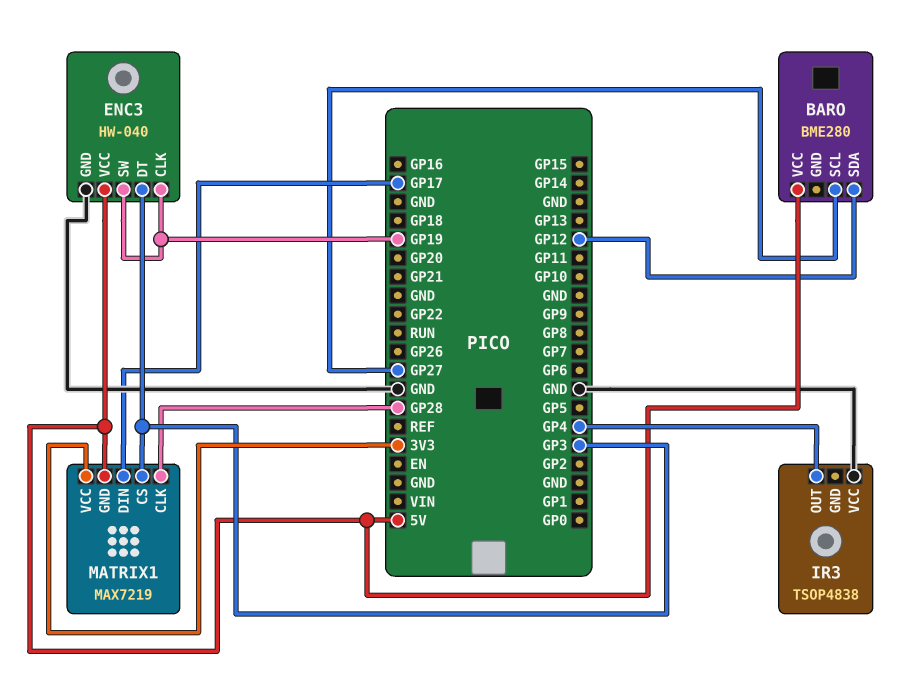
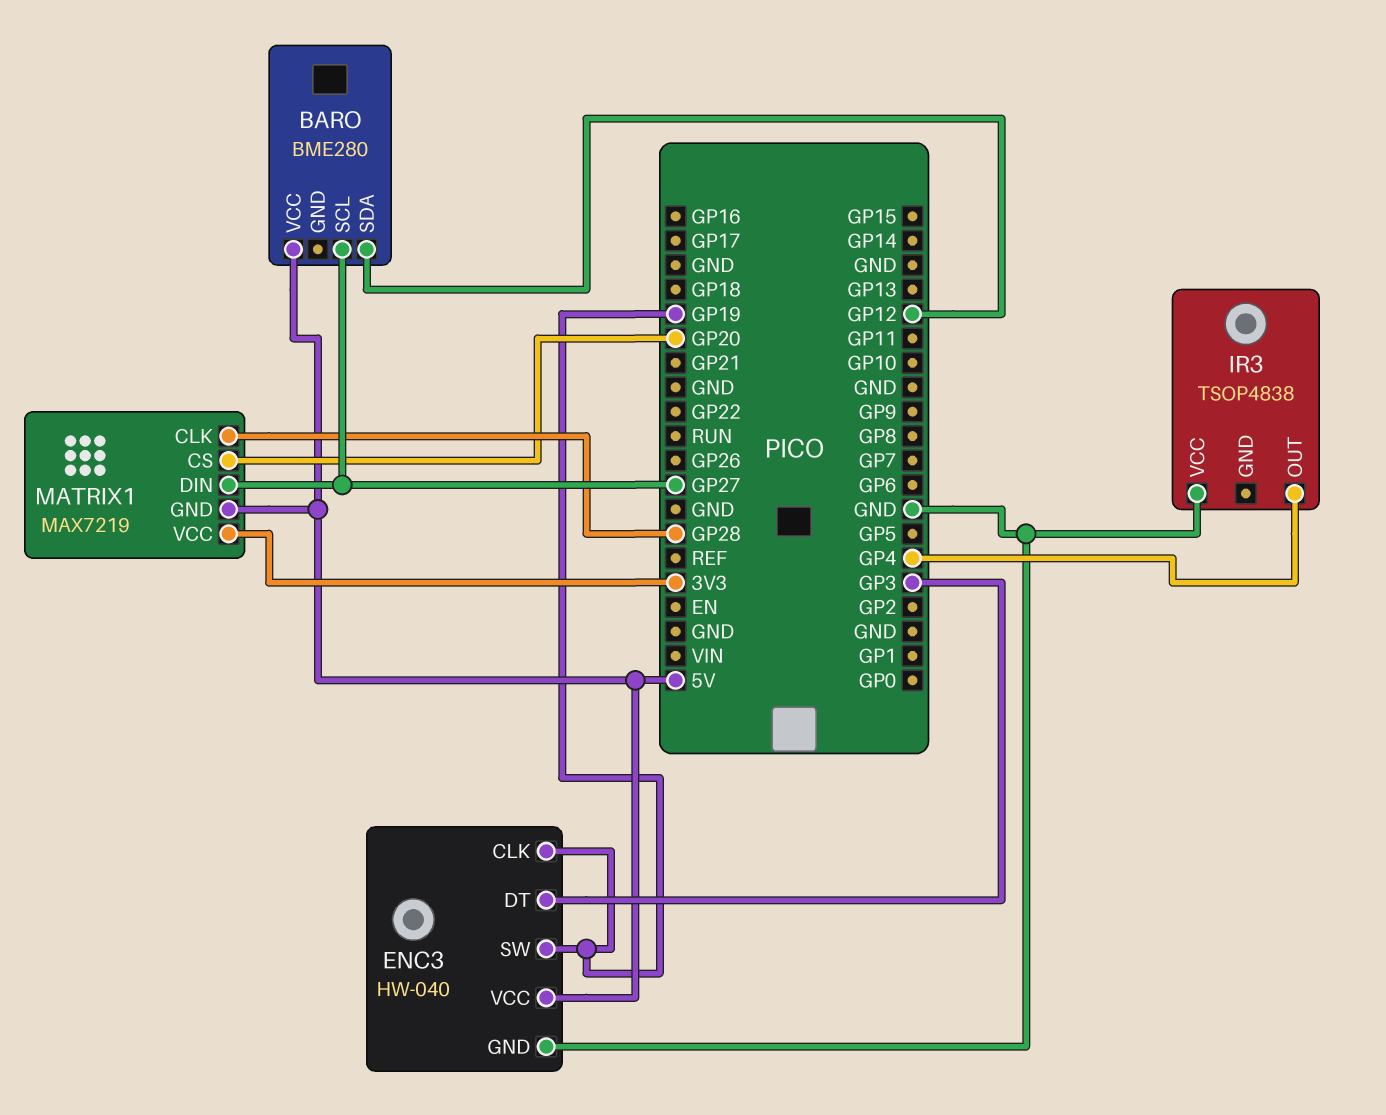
MATRIX1 pin CS: GP3 -> GP20
MATRIX1 pin DIN: GP17 -> GP27

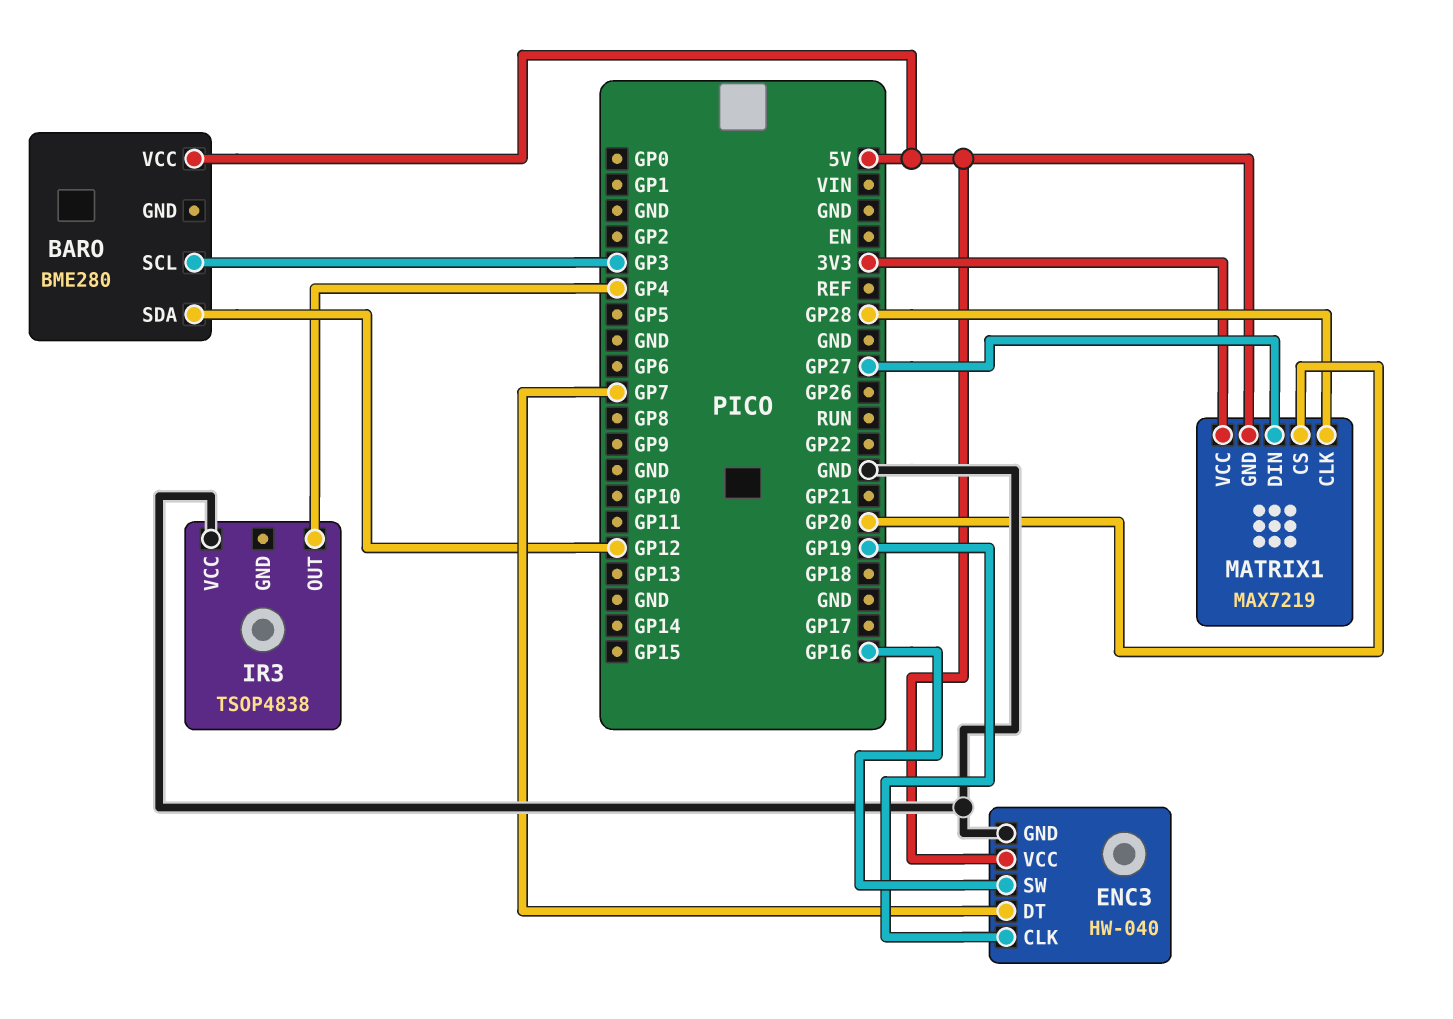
BARO pin SCL: GP27 -> GP3
ENC3 pin DT: GP3 -> GP7
ENC3 pin SW: GP19 -> GP16

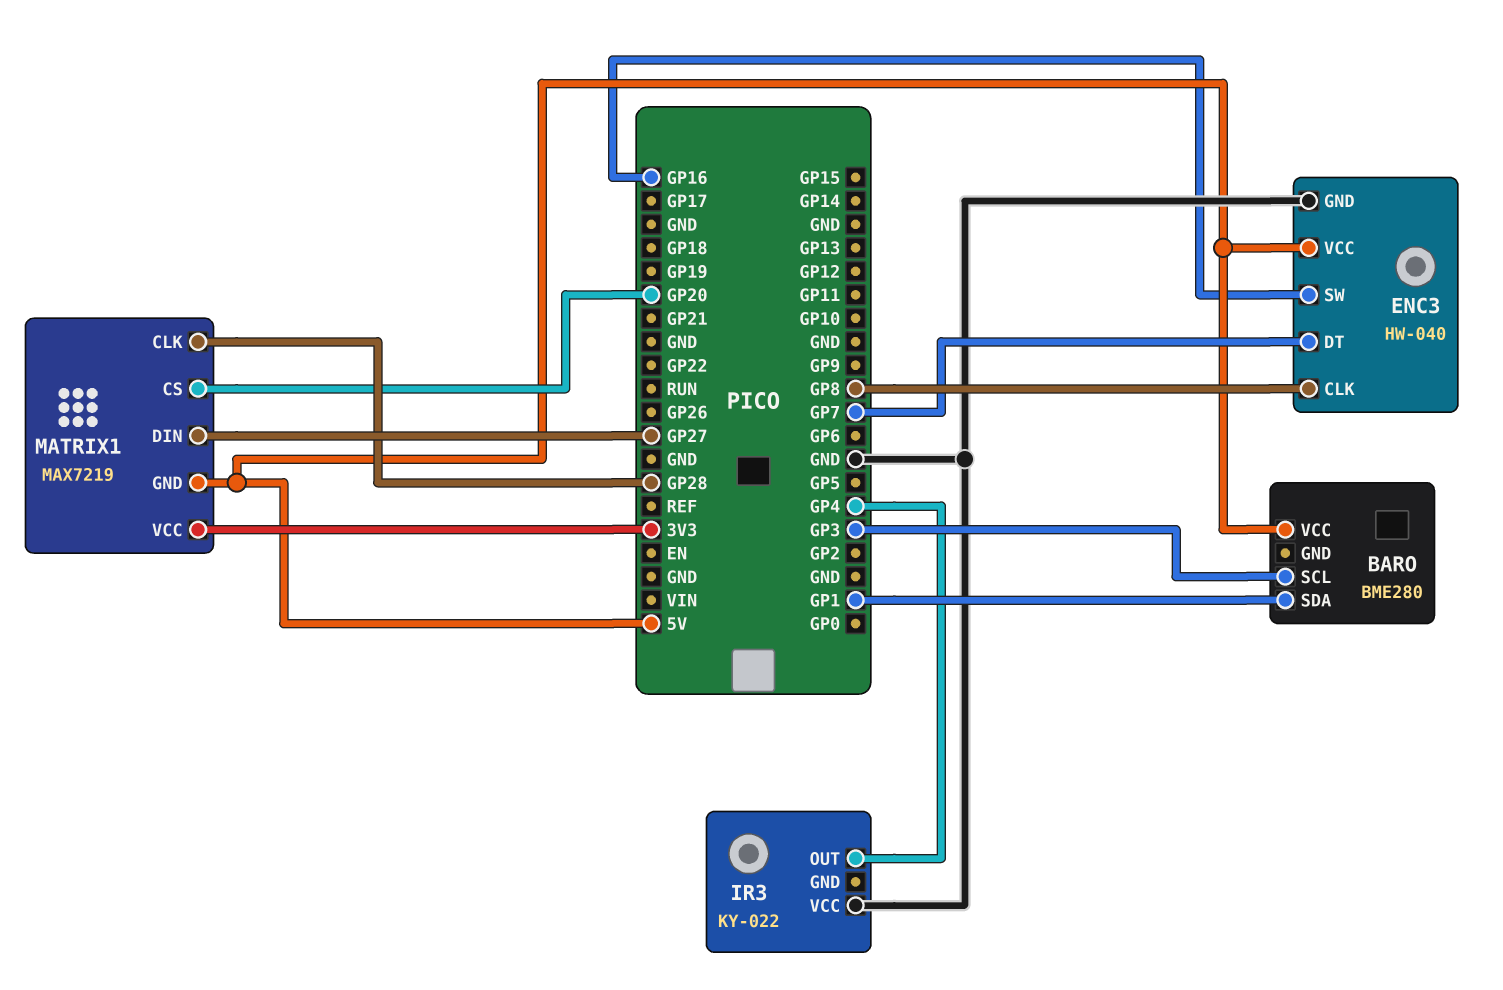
BARO pin SDA: GP12 -> GP1
ENC3 pin CLK: GP19 -> GP8
IR3: TSOP4838 -> KY-022

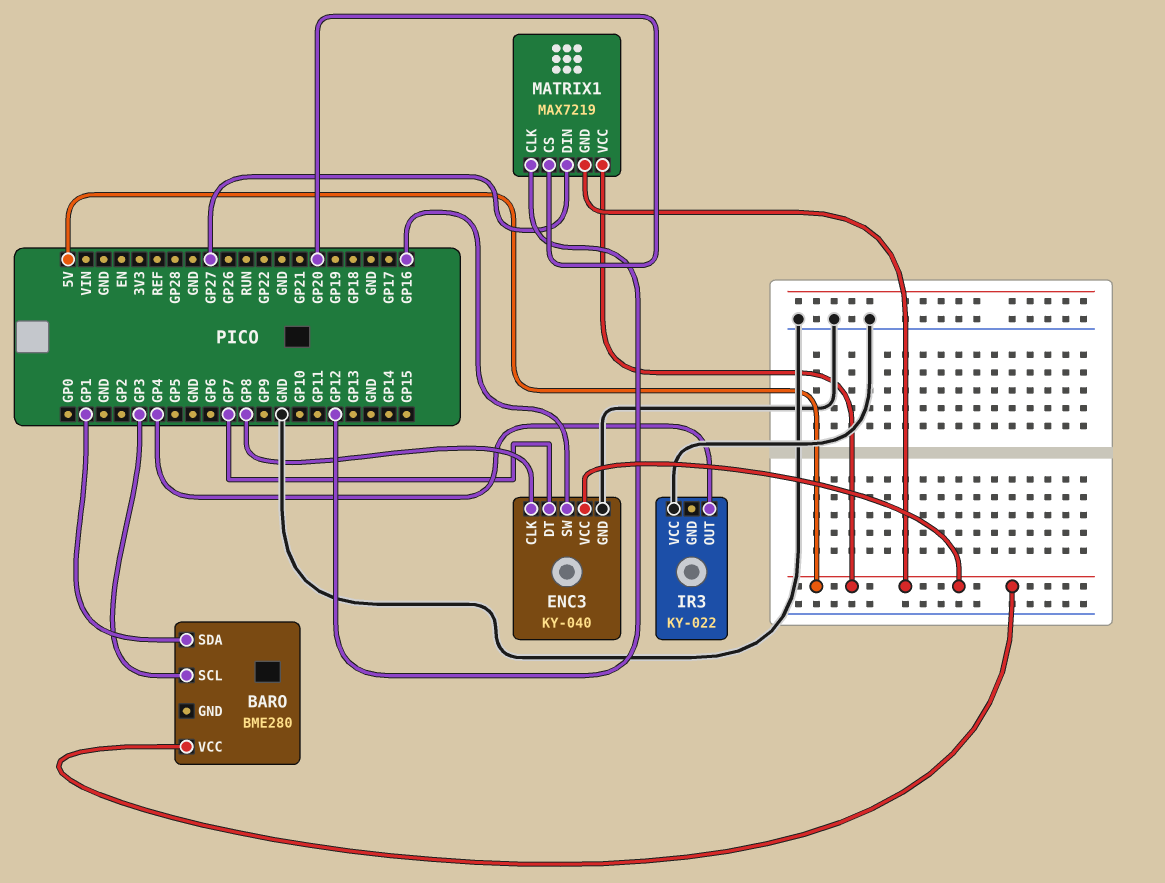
ENC3: HW-040 -> KY-040
MATRIX1 pin CLK: GP28 -> GP12
MATRIX1 pin VCC: 3V3 -> 5V

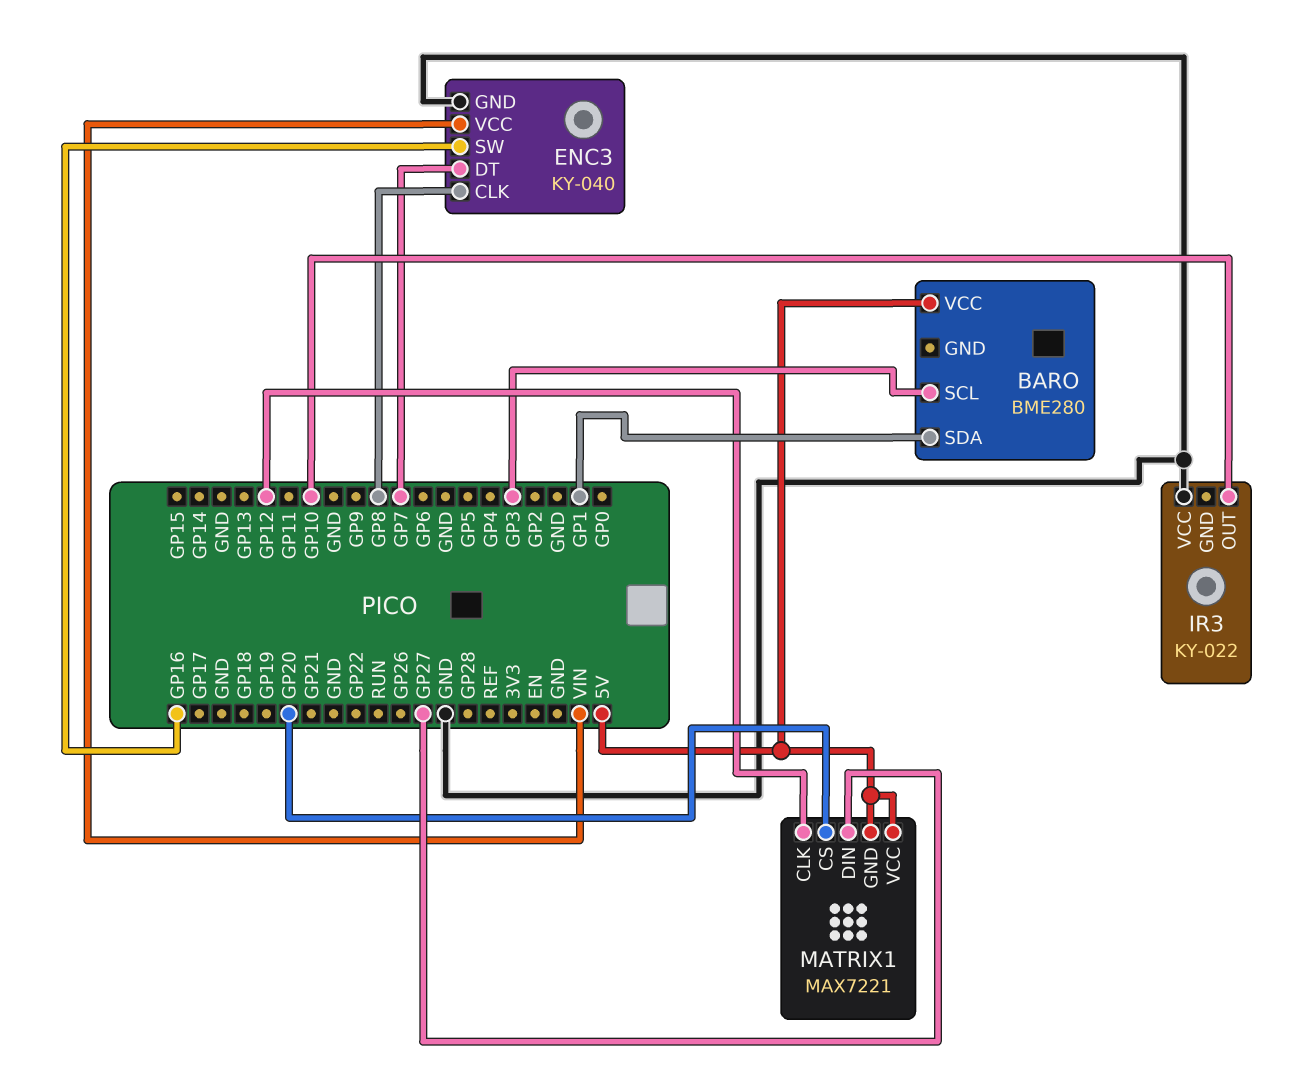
ENC3 pin VCC: 5V -> VIN
IR3 pin OUT: GP4 -> GP10
MATRIX1: MAX7219 -> MAX7221

